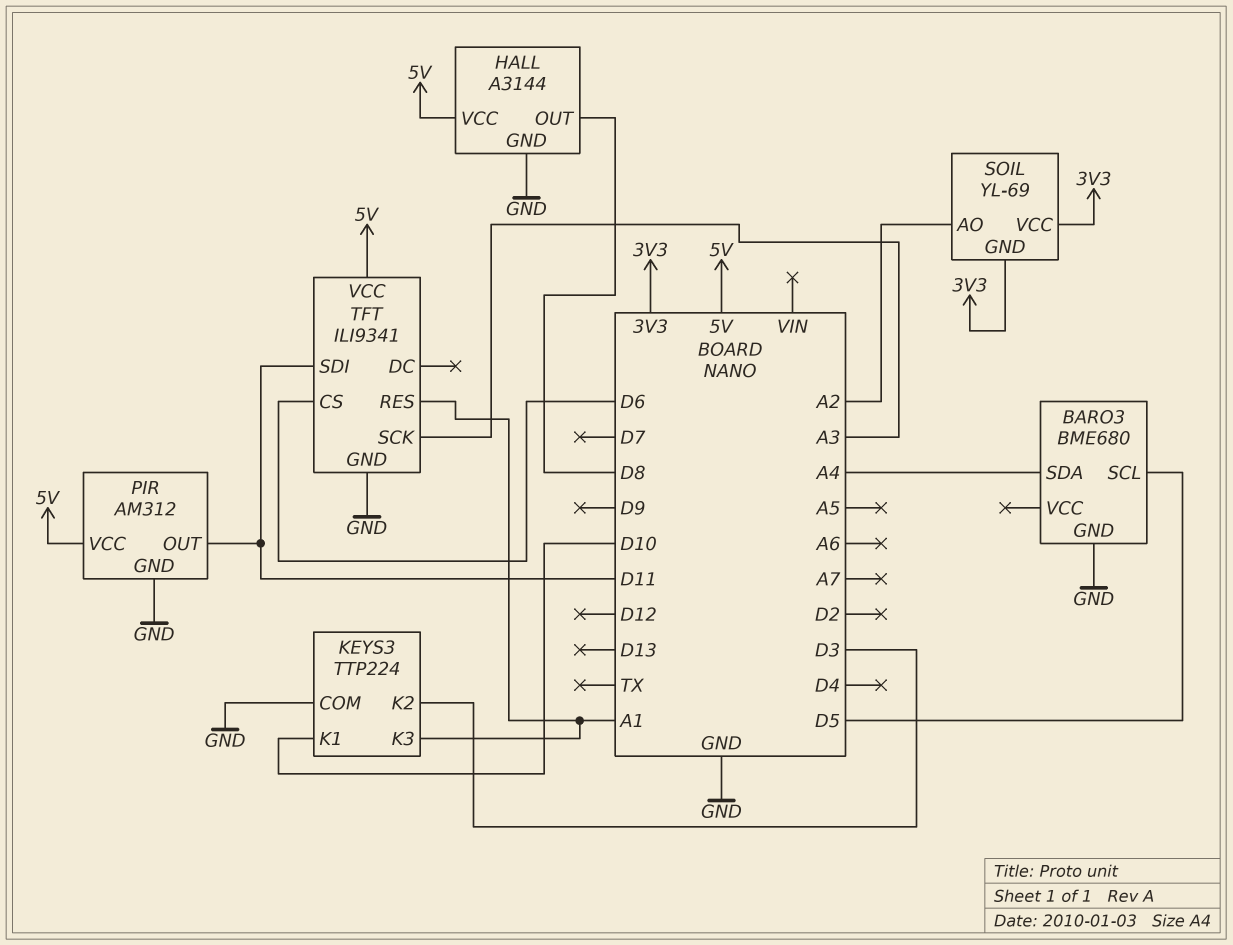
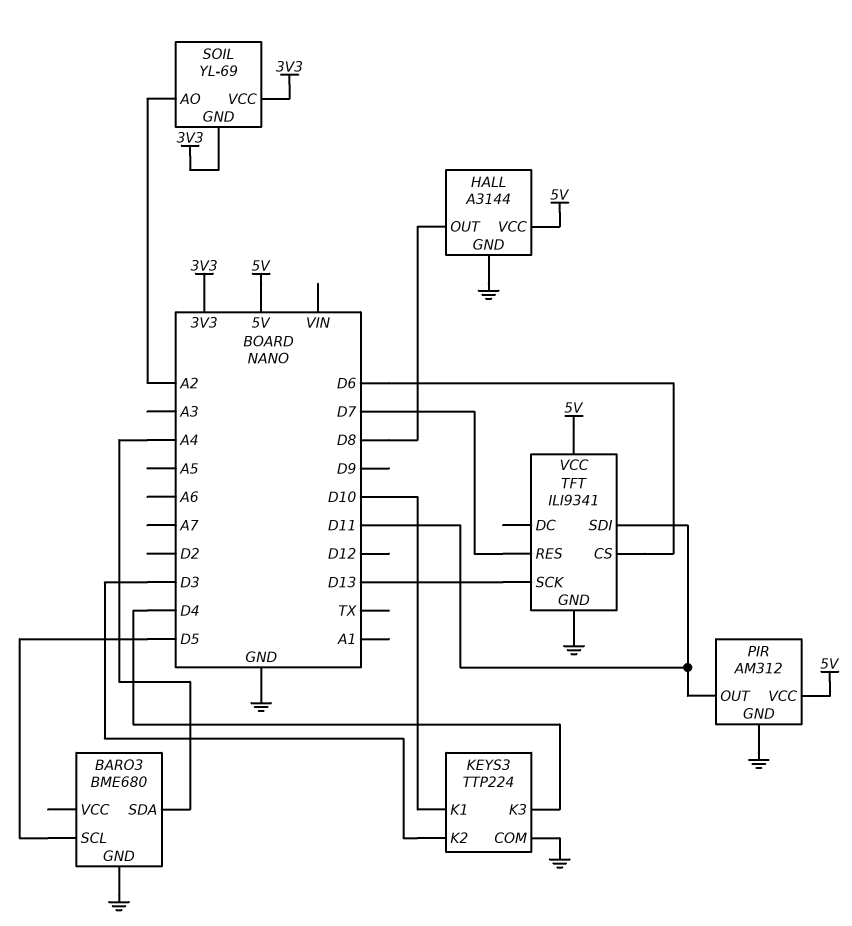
KEYS3 pin K3: A1 -> D4
TFT pin RES: A1 -> D7
TFT pin SCK: A3 -> D13

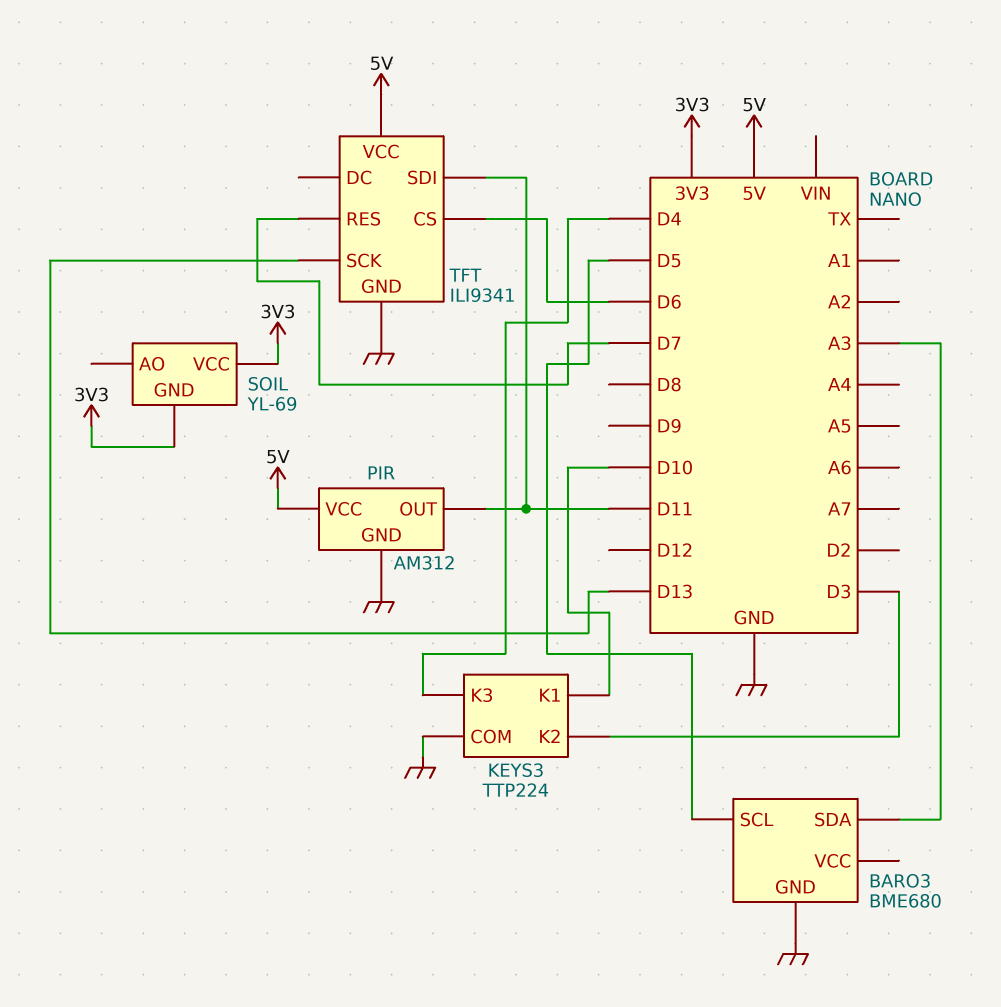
BARO3 pin SDA: A4 -> A3
HALL: A3144 -> none
HALL pin GND: GND -> none
HALL pin OUT: D8 -> none
HALL pin VCC: 5V -> none
SOIL pin AO: A2 -> none

